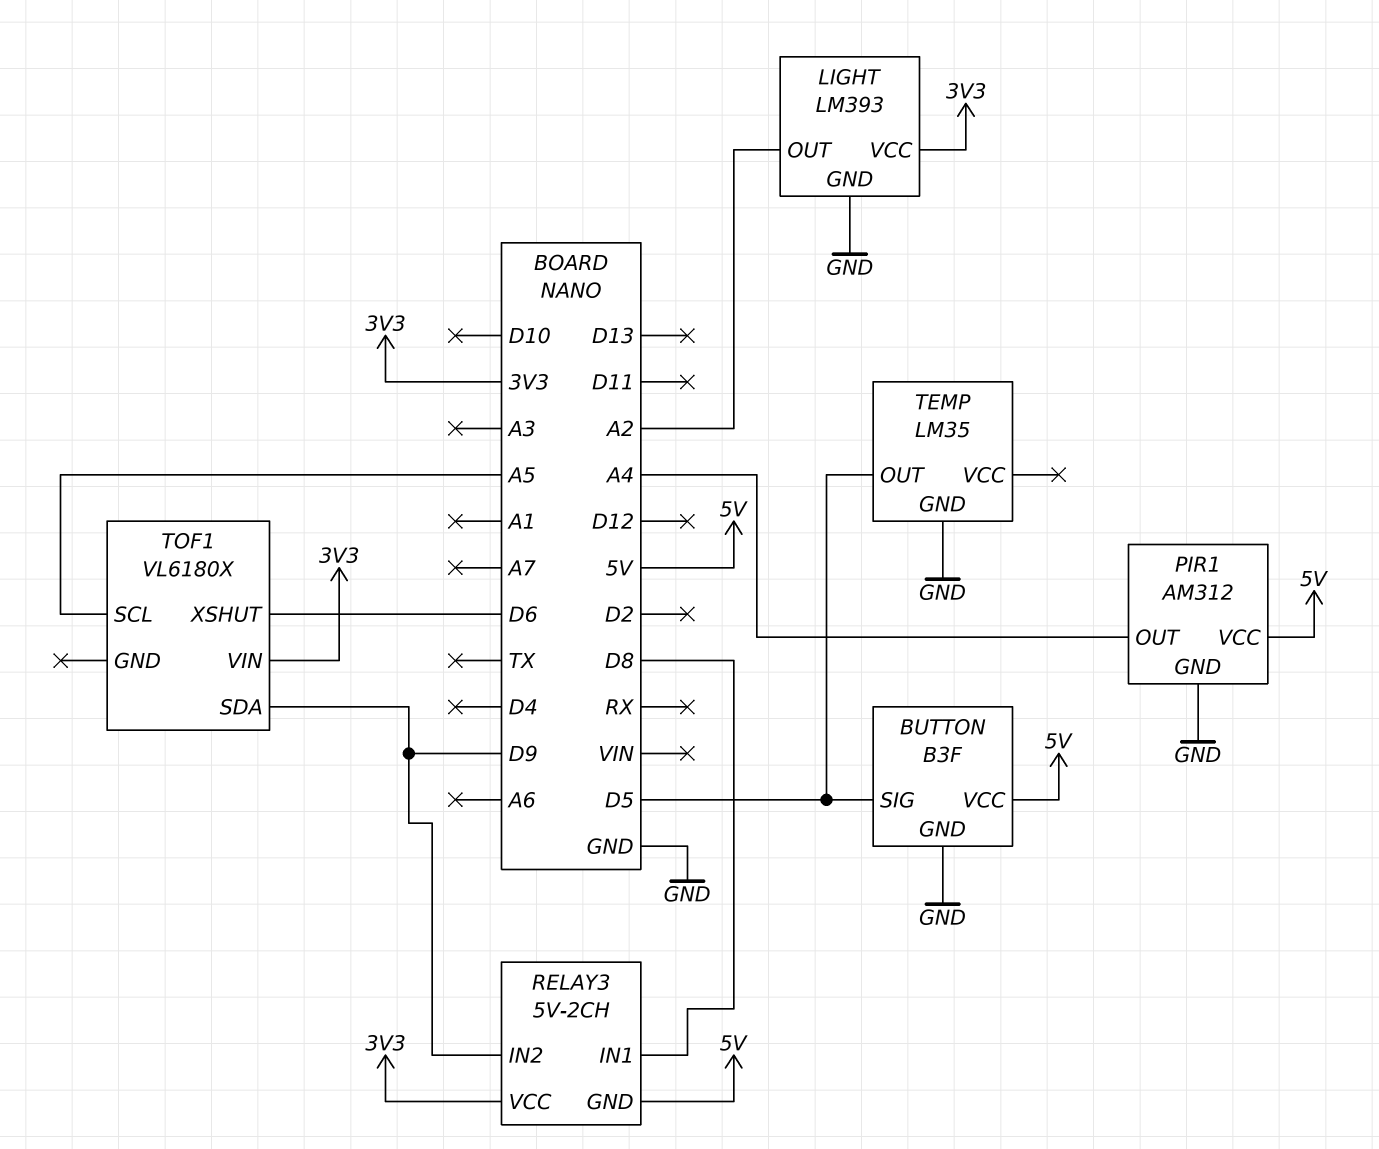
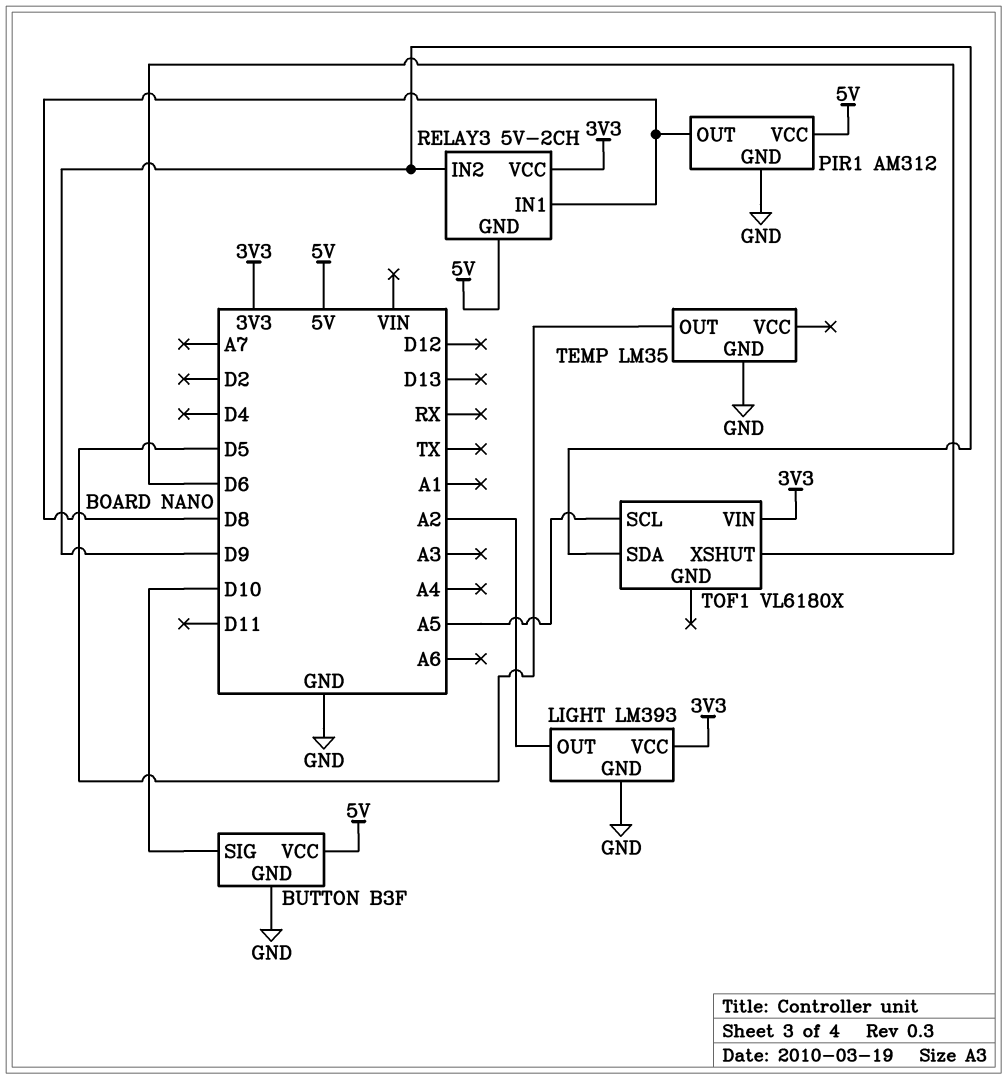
BUTTON pin SIG: D5 -> D10
PIR1 pin OUT: A4 -> D8

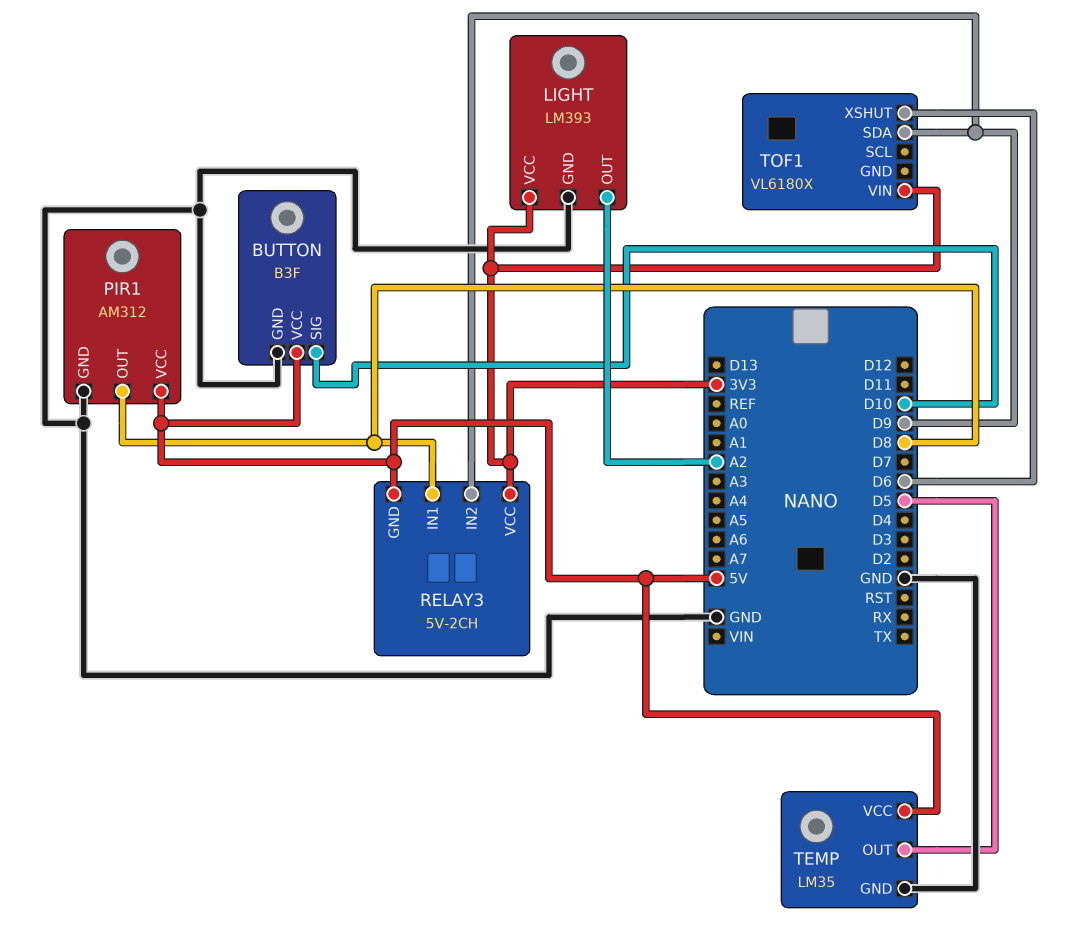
TEMP pin VCC: none -> 5V
TOF1 pin SCL: A5 -> none

